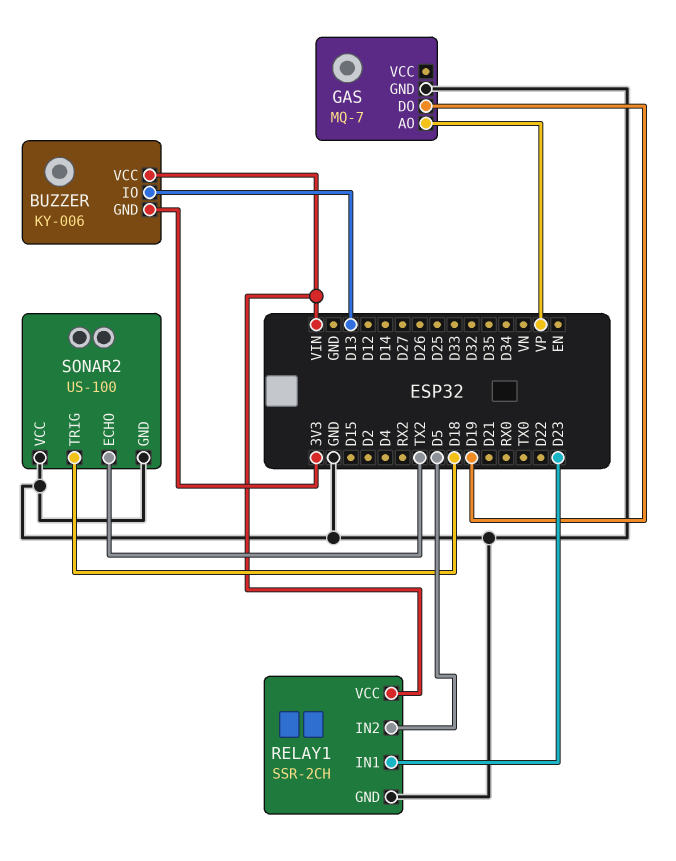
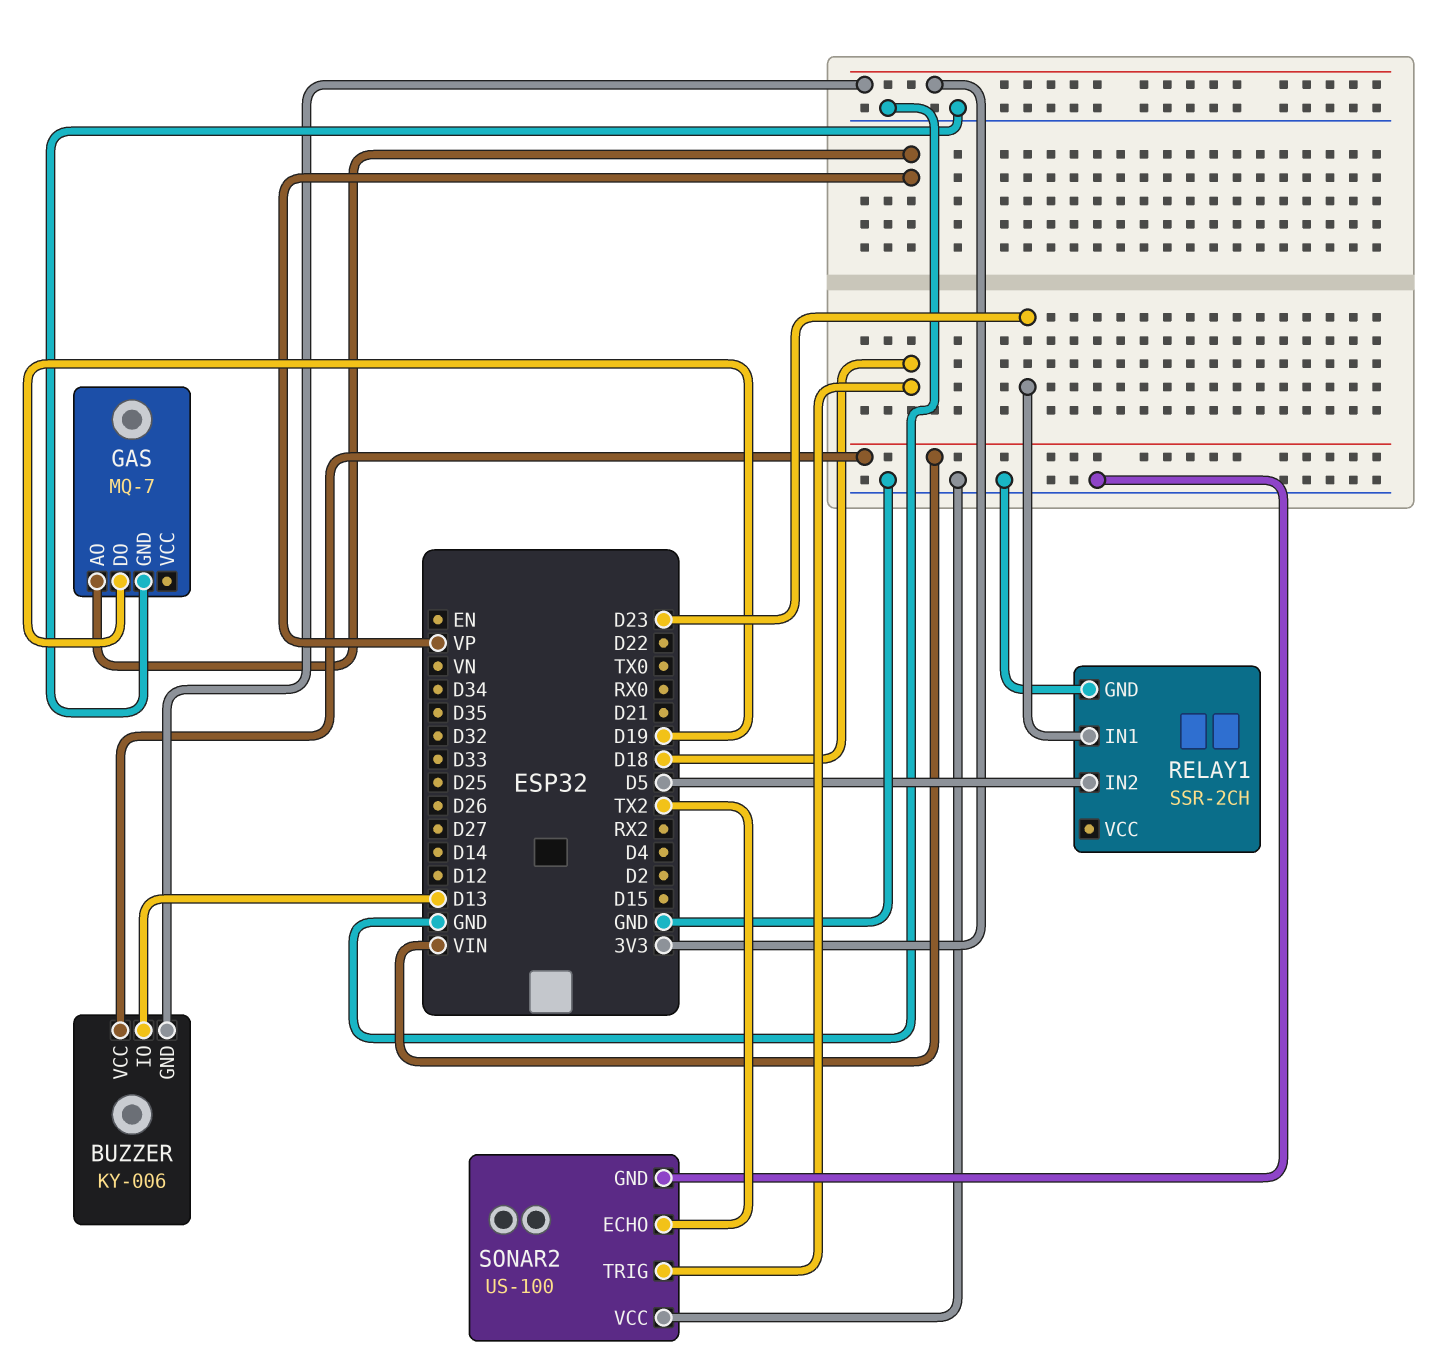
RELAY1 pin VCC: VIN -> none

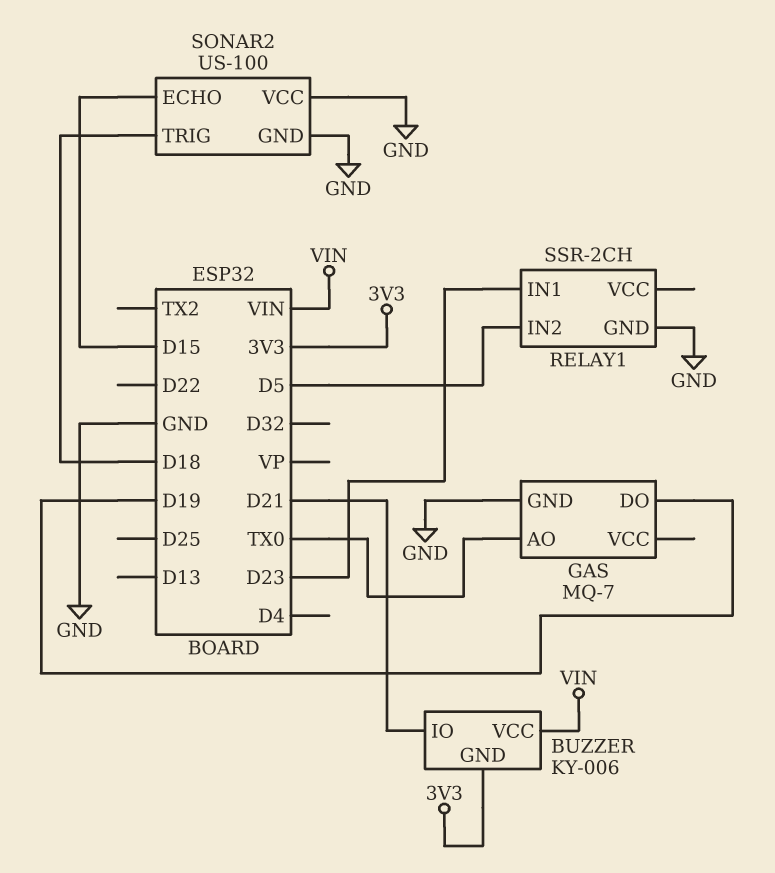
BUZZER pin IO: D13 -> D21
GAS pin AO: VP -> TX0
SONAR2 pin ECHO: TX2 -> D15

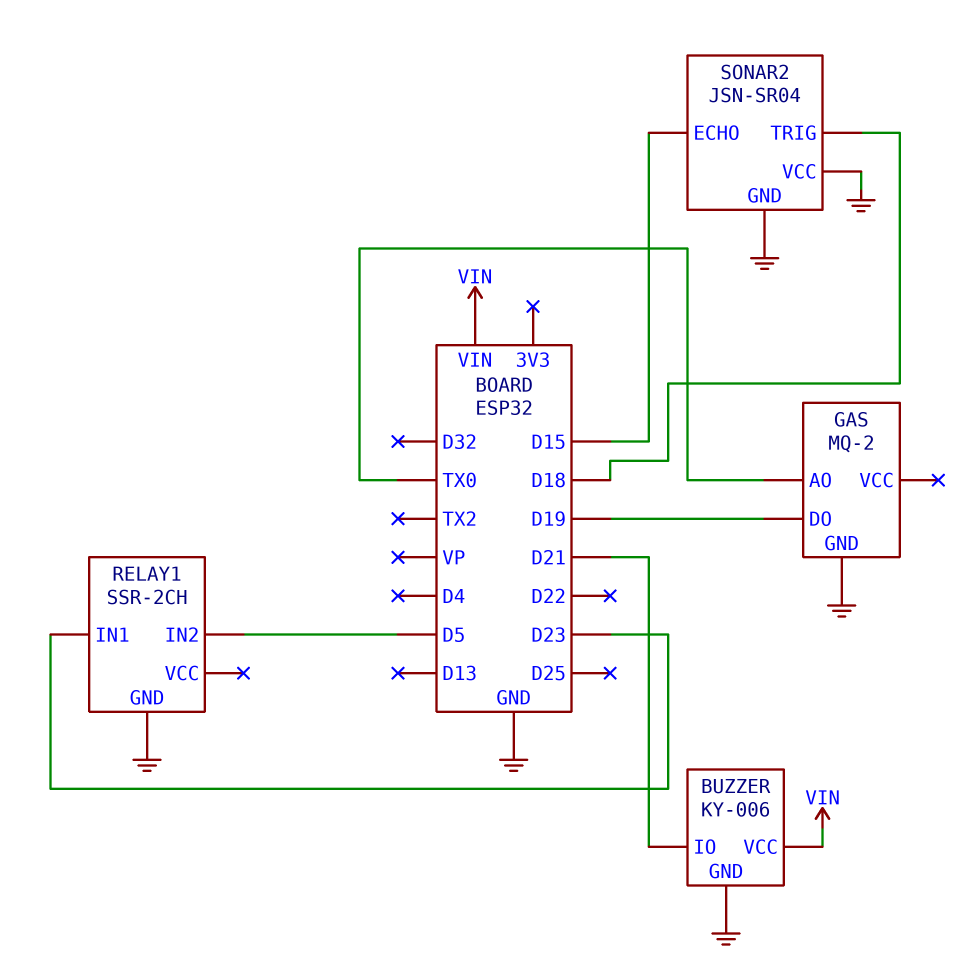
BUZZER pin GND: 3V3 -> GND
GAS: MQ-7 -> MQ-2
SONAR2: US-100 -> JSN-SR04

